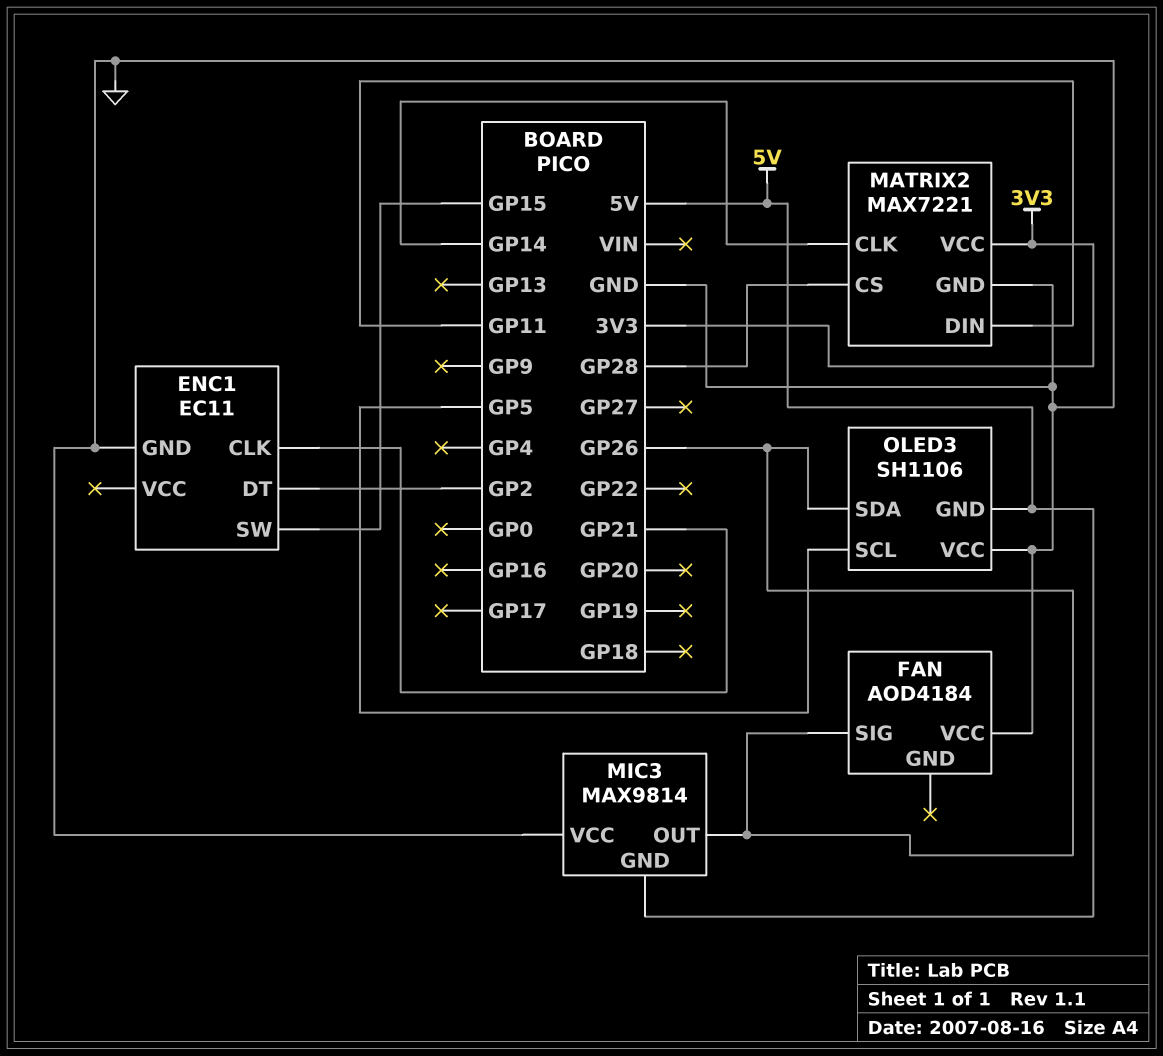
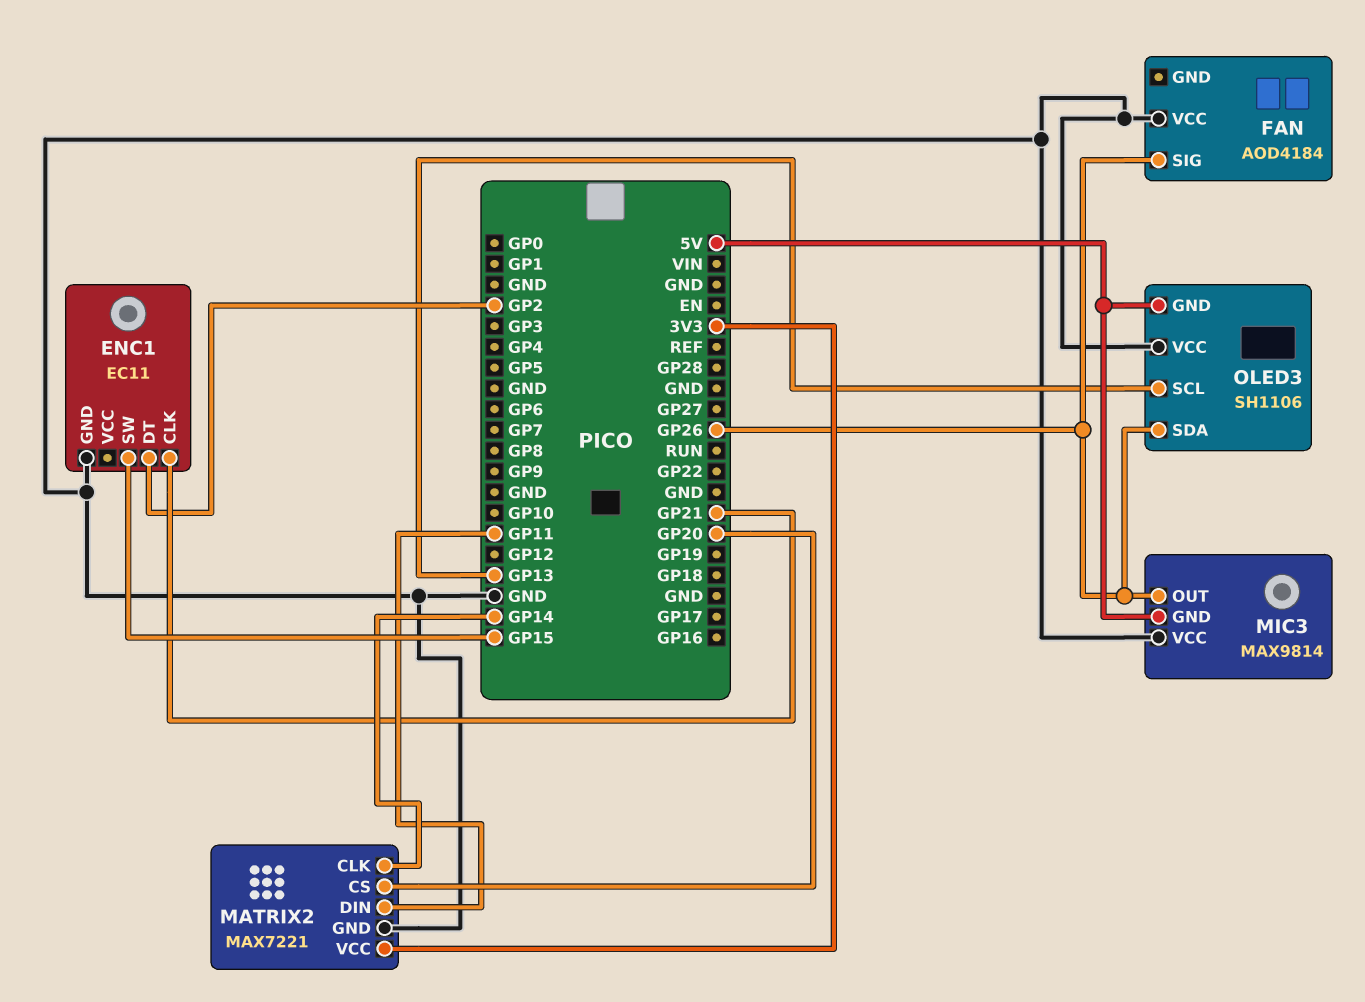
MATRIX2 pin CS: GP28 -> GP20
OLED3 pin SCL: GP5 -> GP13

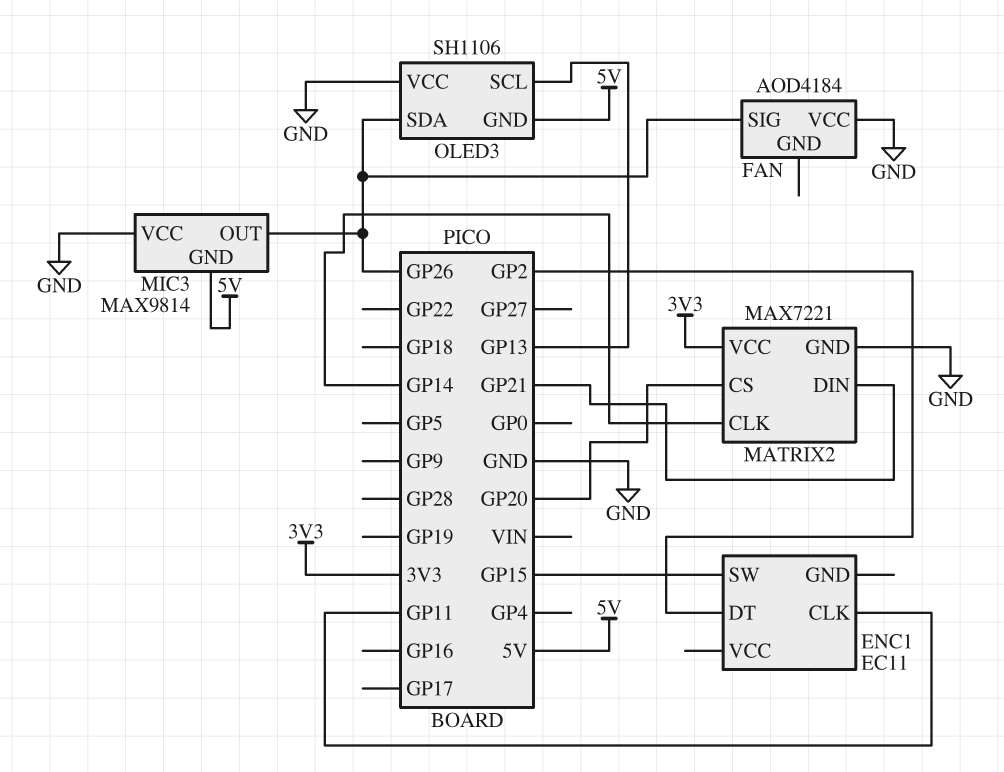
ENC1 pin CLK: GP21 -> GP11
ENC1 pin GND: GND -> none
MATRIX2 pin DIN: GP11 -> GP21

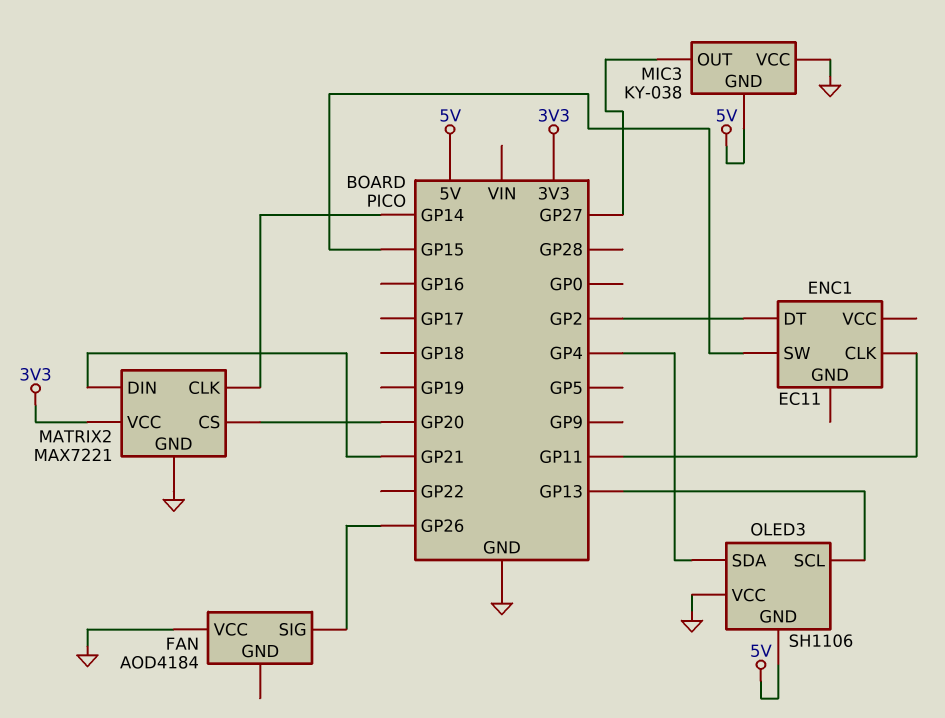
MIC3: MAX9814 -> KY-038
MIC3 pin OUT: GP26 -> GP27
OLED3 pin SDA: GP26 -> GP4

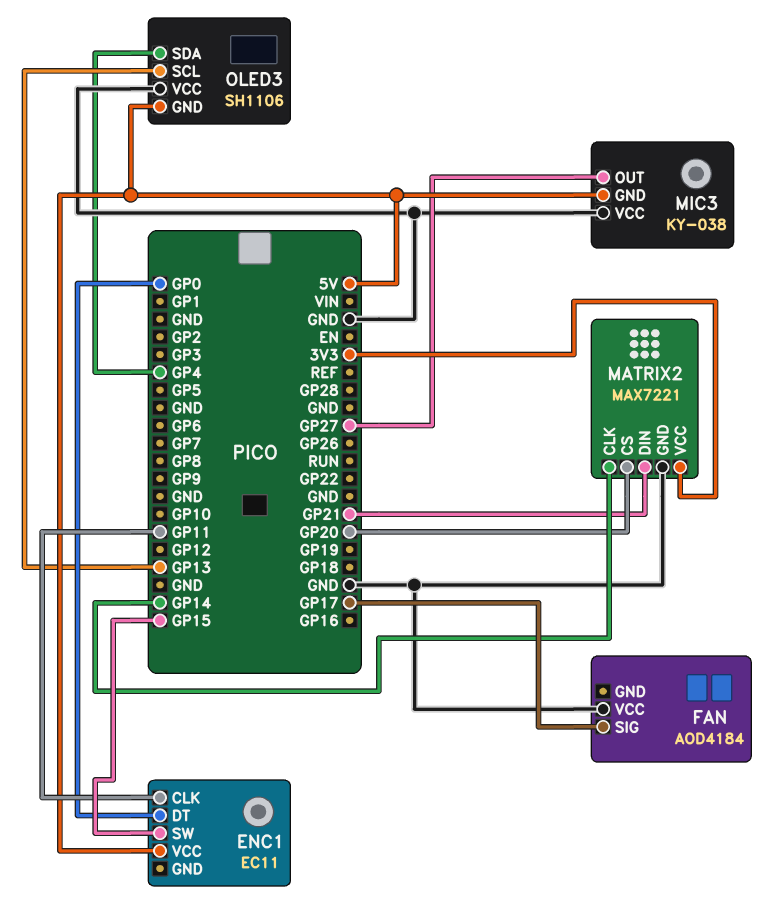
ENC1 pin DT: GP2 -> GP0
ENC1 pin VCC: none -> 5V
FAN pin SIG: GP26 -> GP17

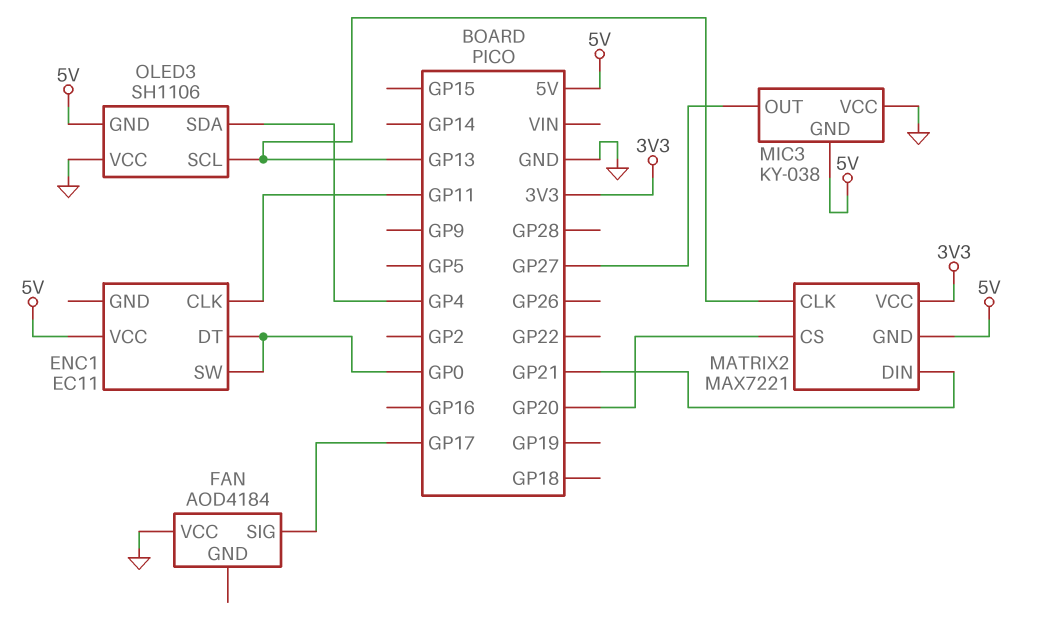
ENC1 pin SW: GP15 -> GP0
MATRIX2 pin CLK: GP14 -> GP13
MATRIX2 pin GND: GND -> 5V

